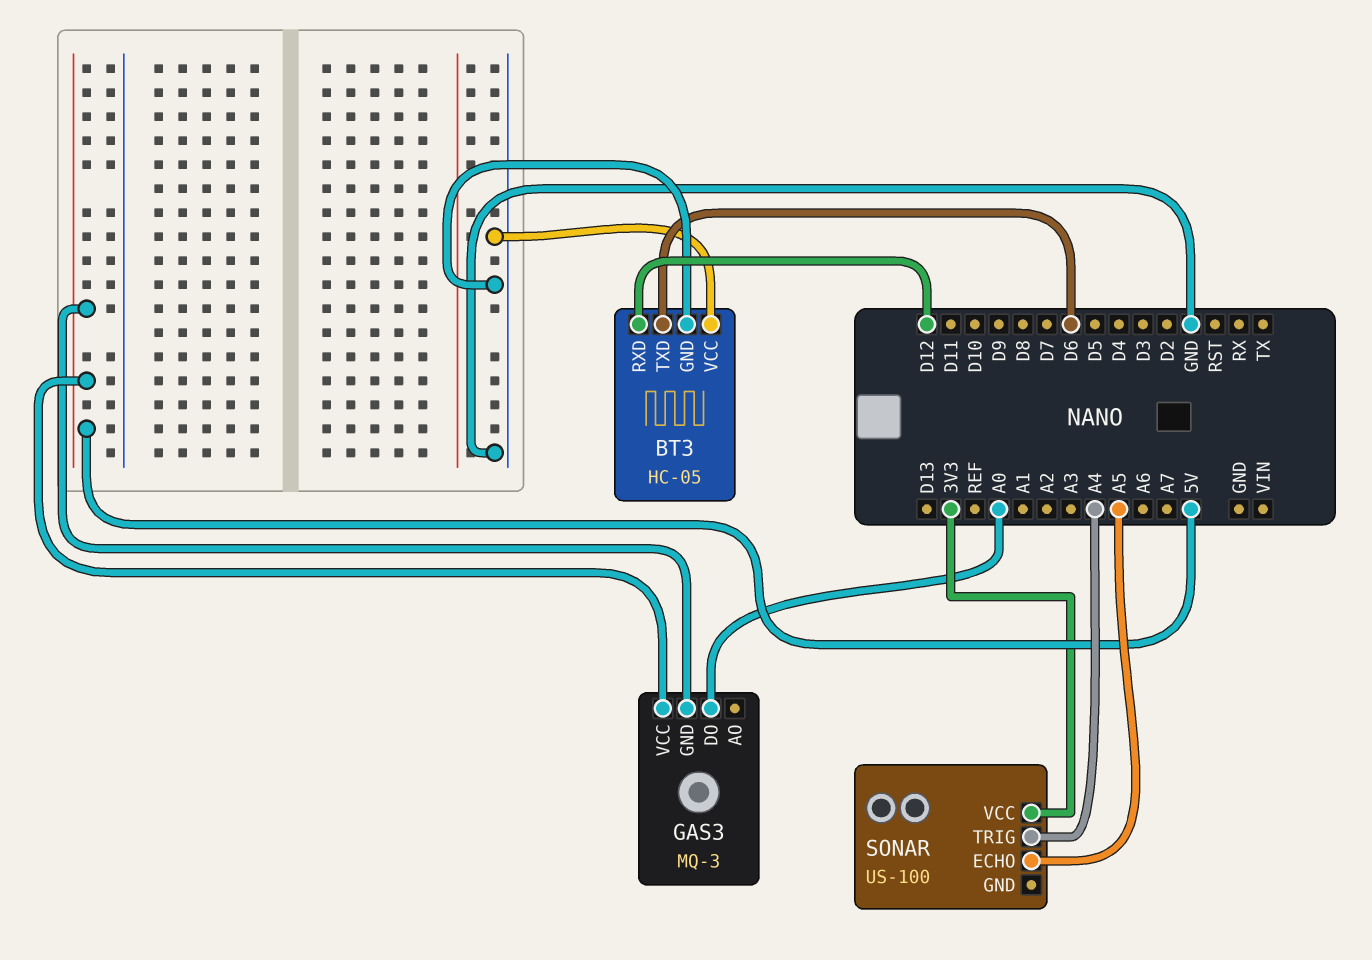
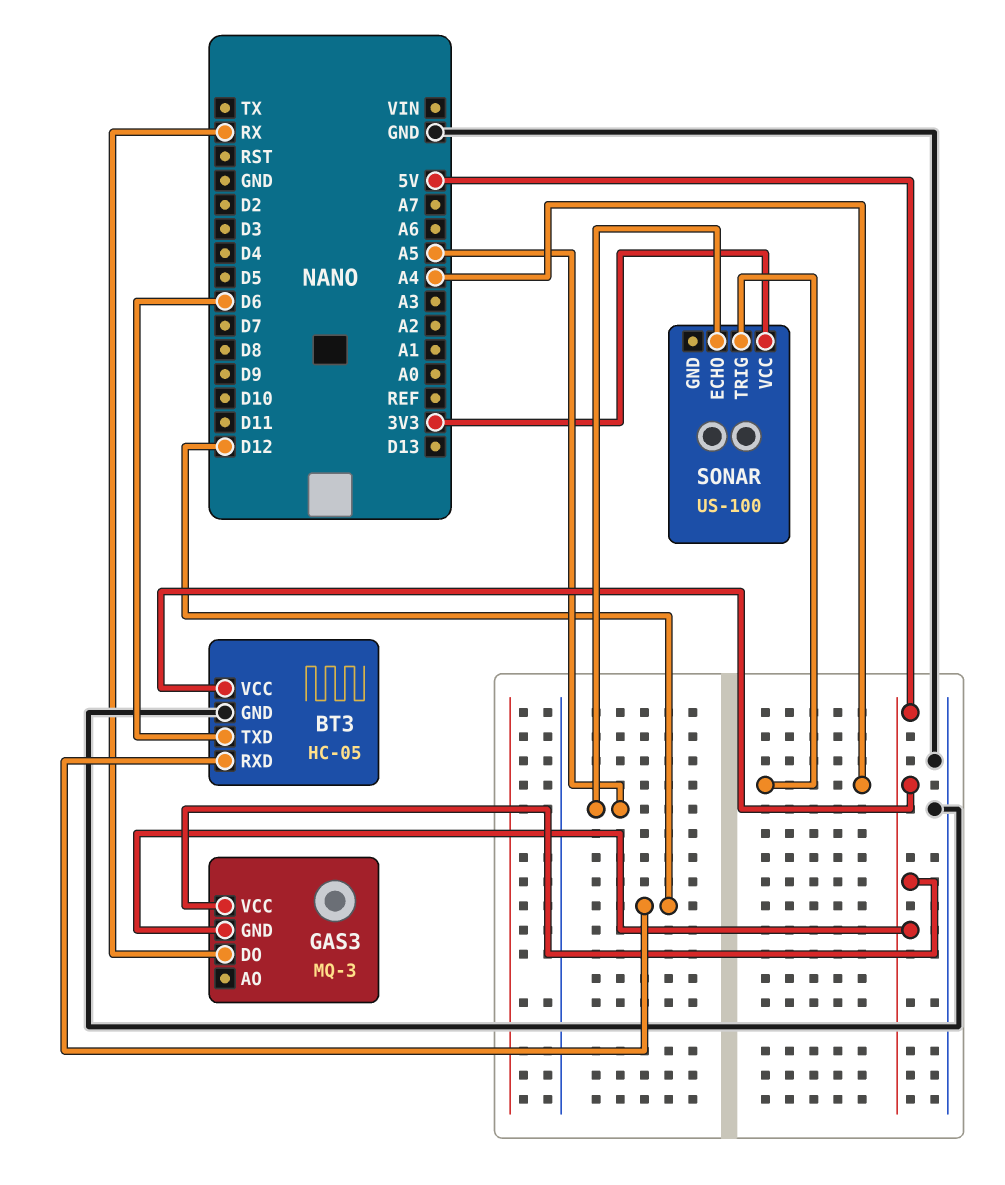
BT3 pin VCC: GND -> 5V
GAS3 pin DO: A0 -> RX

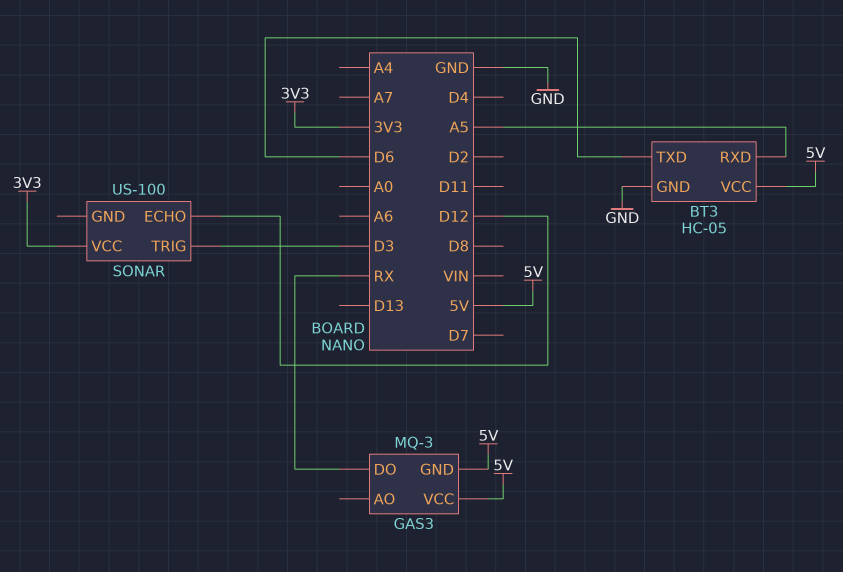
BT3 pin RXD: D12 -> A5
SONAR pin ECHO: A5 -> D12
SONAR pin TRIG: A4 -> D3

